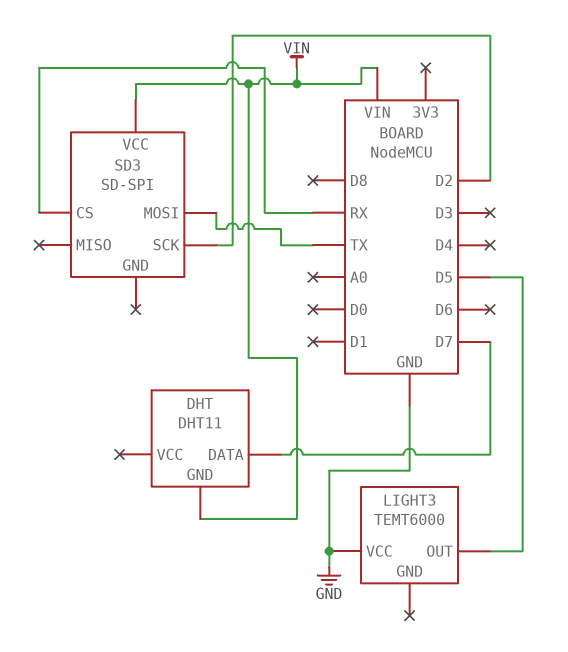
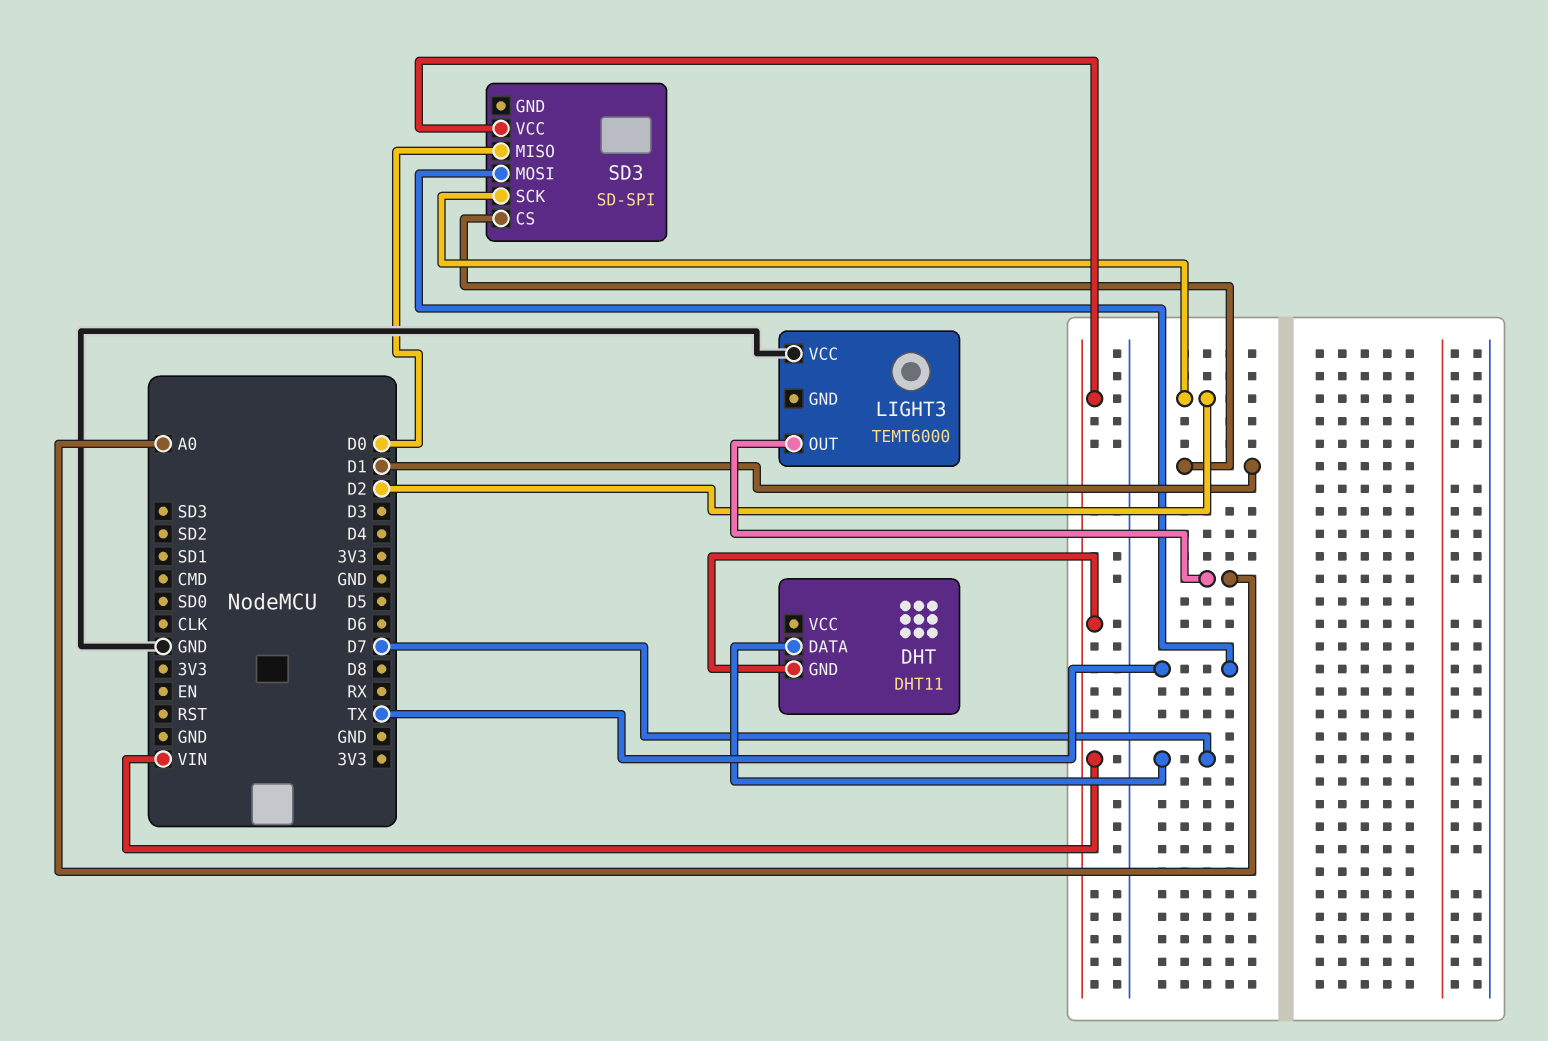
LIGHT3 pin OUT: D5 -> A0
SD3 pin CS: RX -> D1
SD3 pin MISO: none -> D0

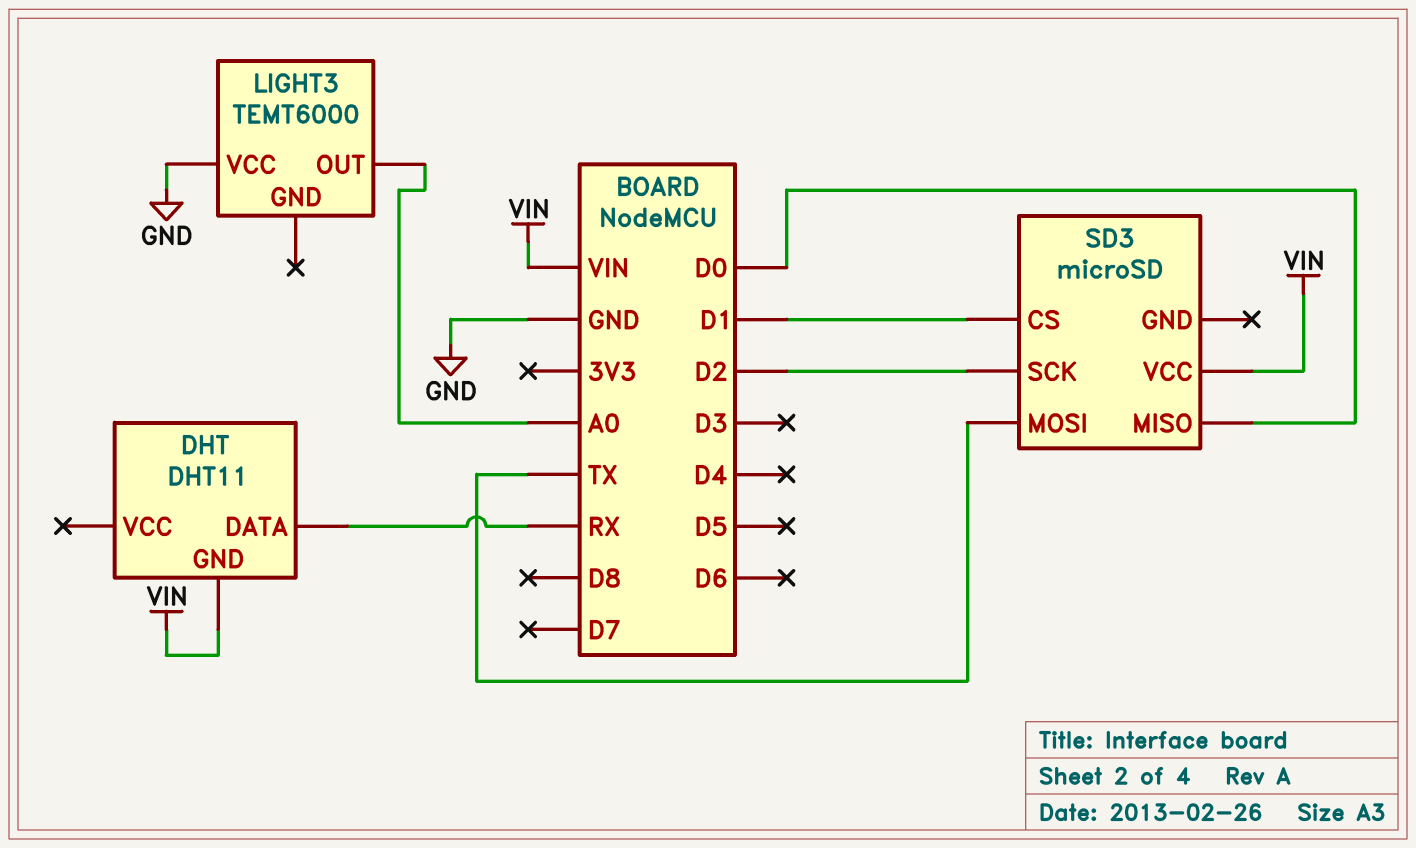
DHT pin DATA: D7 -> RX
SD3: SD-SPI -> microSD

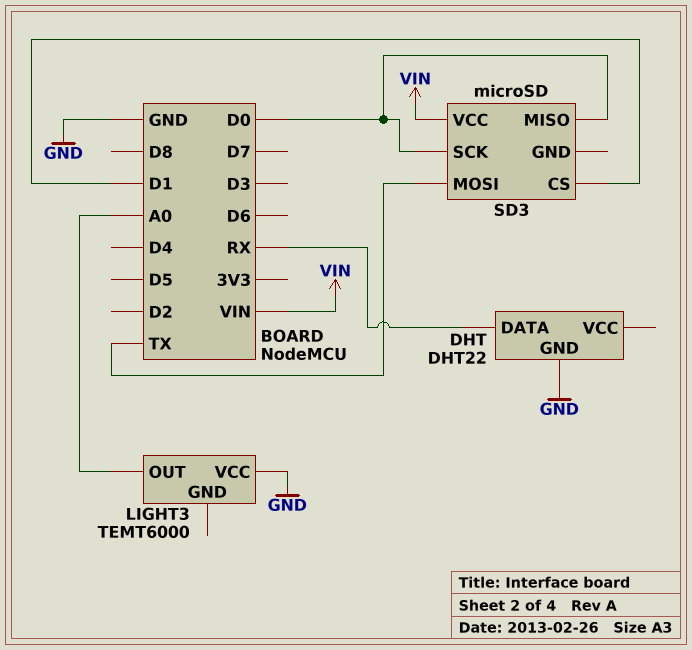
DHT: DHT11 -> DHT22
DHT pin GND: VIN -> GND
SD3 pin SCK: D2 -> D0

